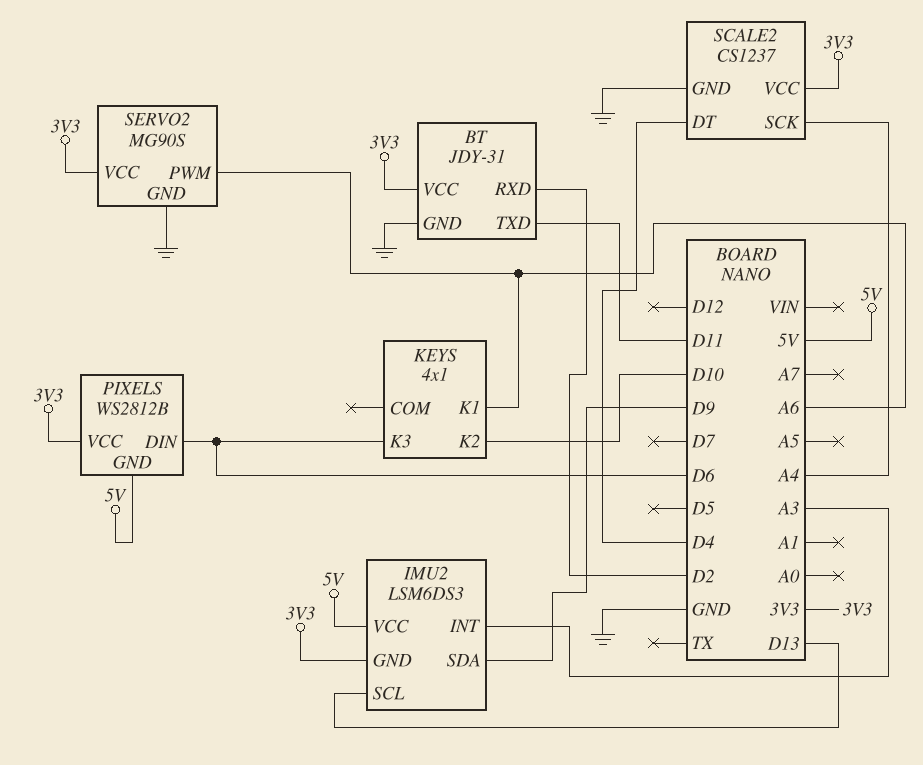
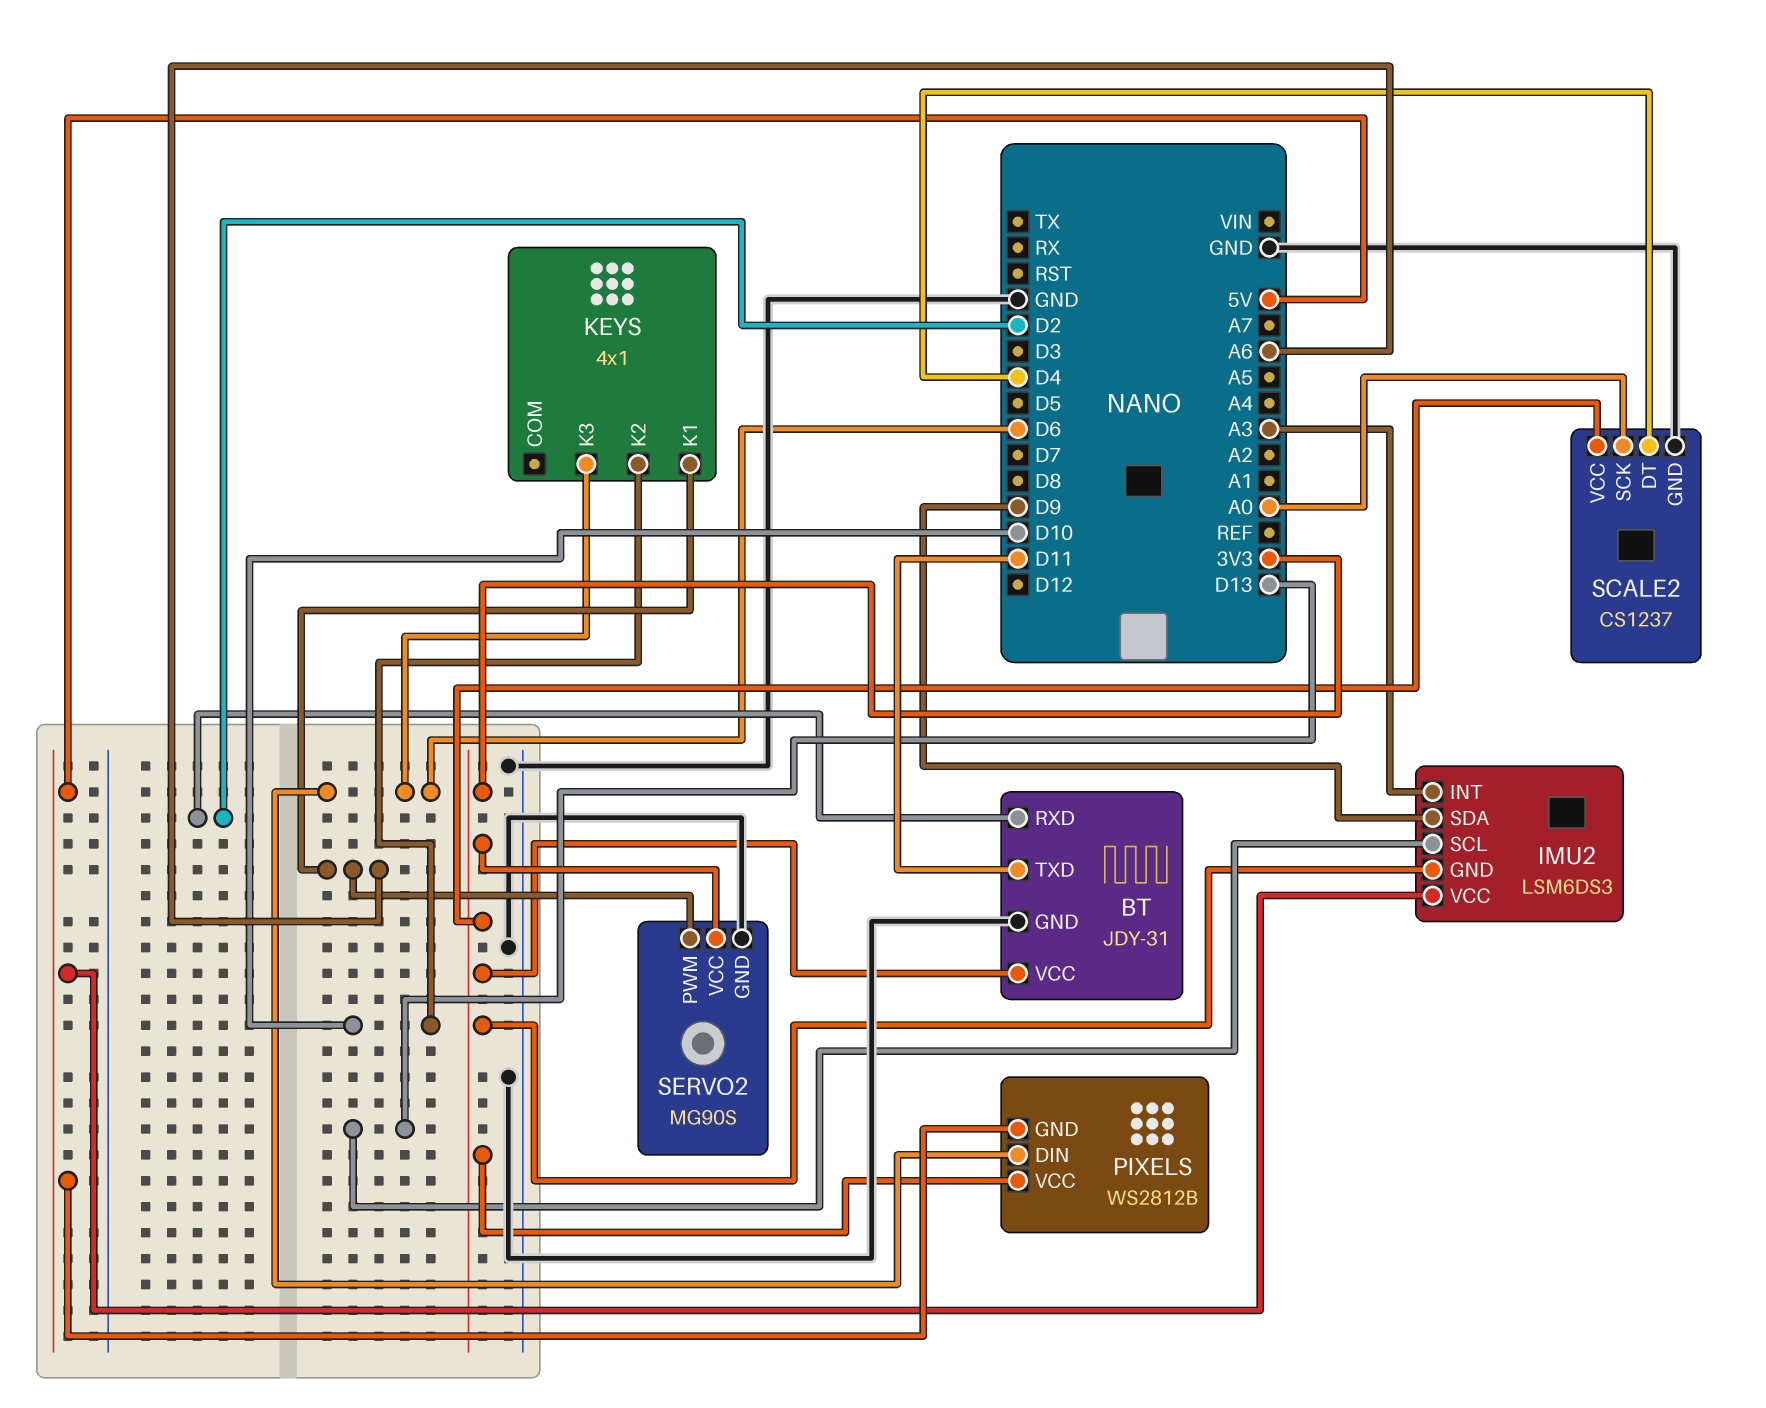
SCALE2 pin SCK: A4 -> A0

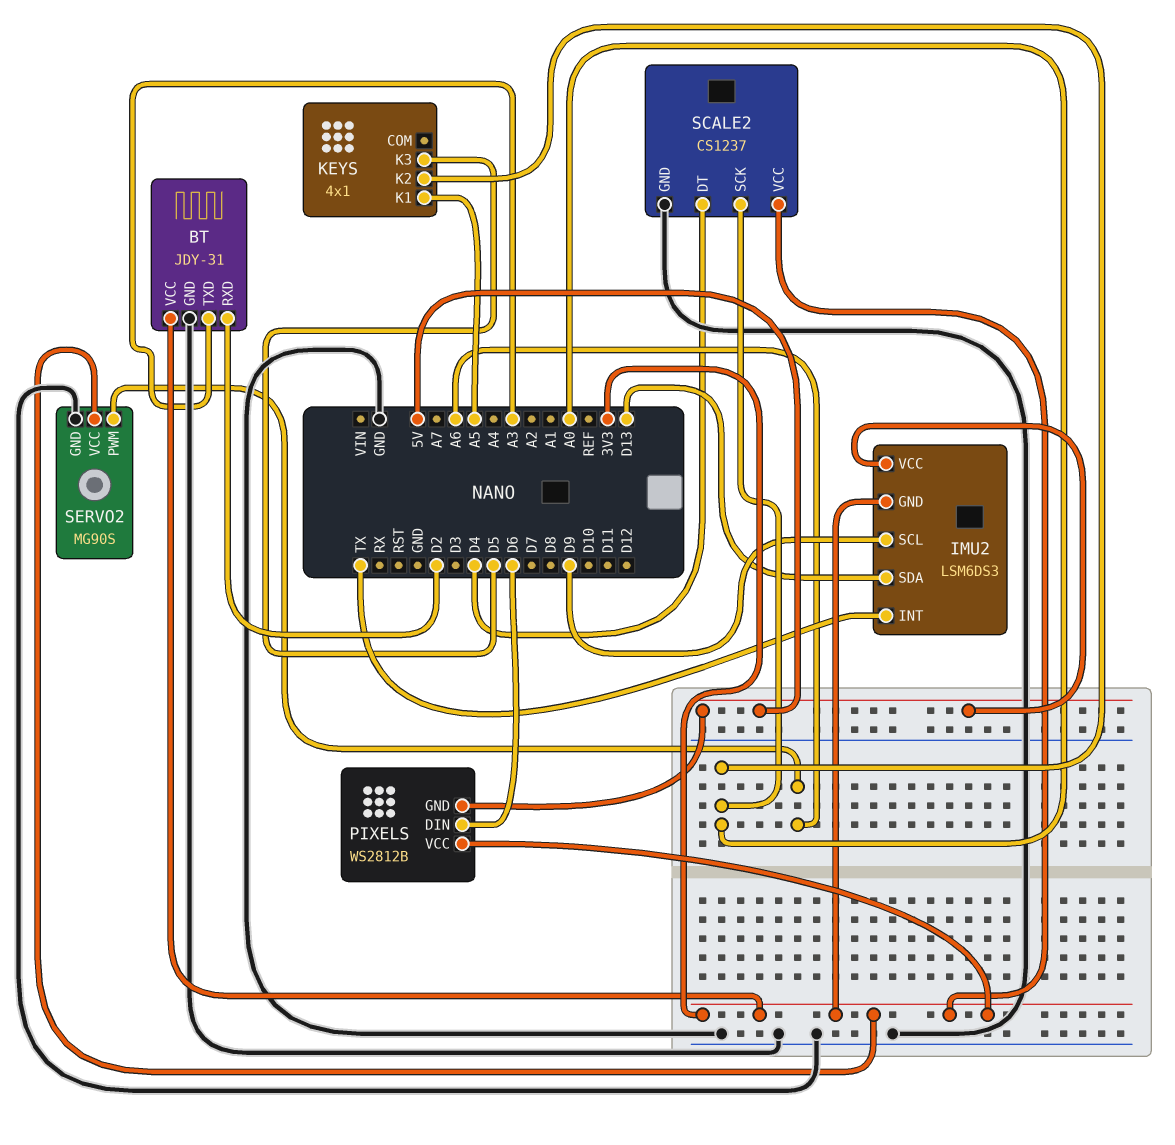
BT pin TXD: D11 -> A3
IMU2 pin INT: A3 -> TX
IMU2 pin SCL: D13 -> D9
IMU2 pin SDA: D9 -> D13
KEYS pin K1: A6 -> A5
KEYS pin K2: D10 -> A0
KEYS pin K3: D6 -> D5

